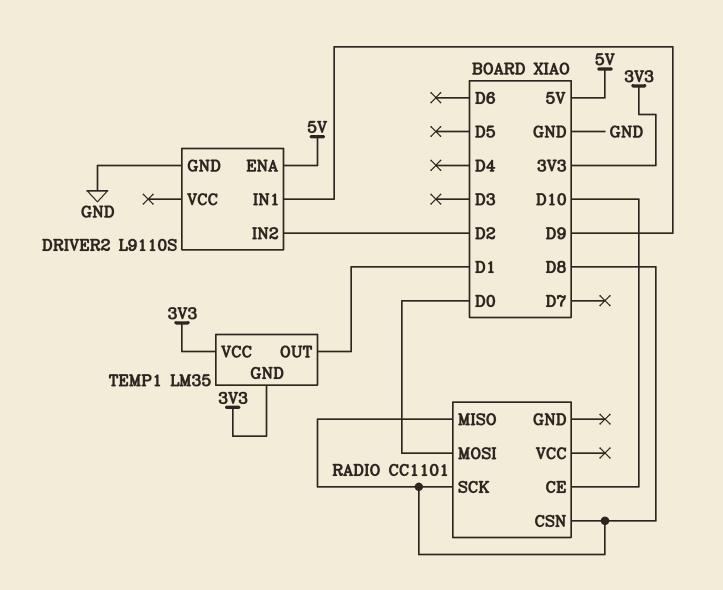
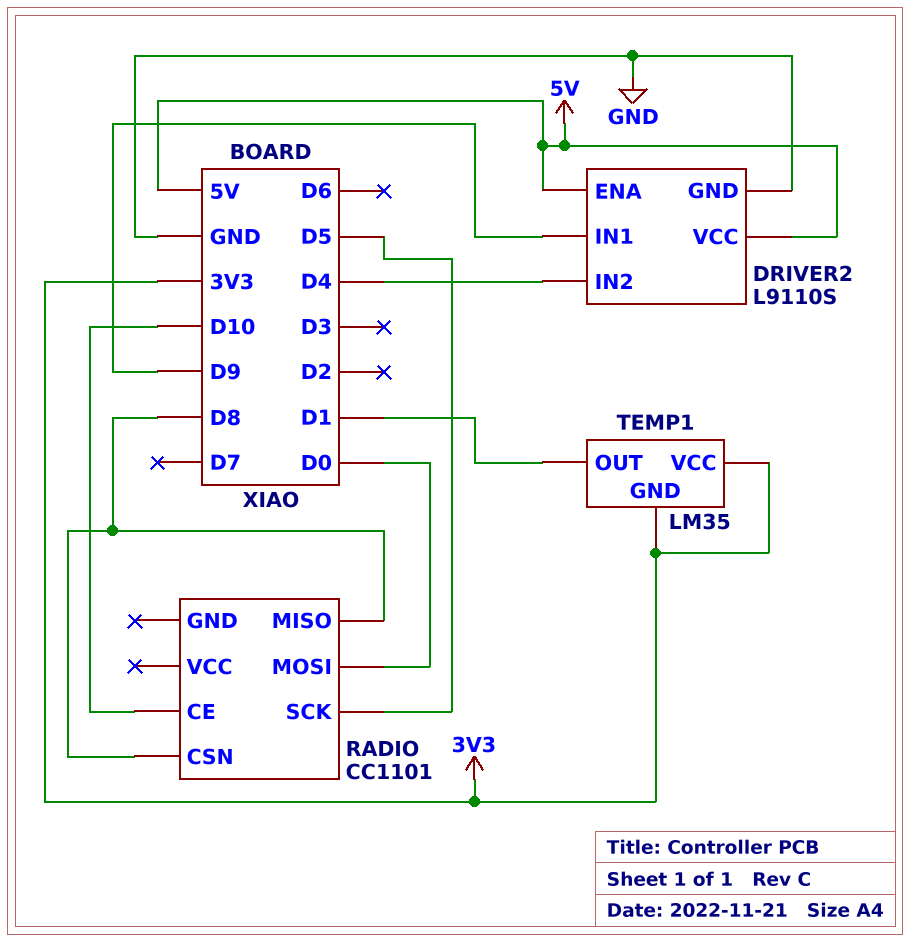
DRIVER2 pin IN2: D2 -> D4
DRIVER2 pin VCC: none -> 5V
RADIO pin SCK: D8 -> D5

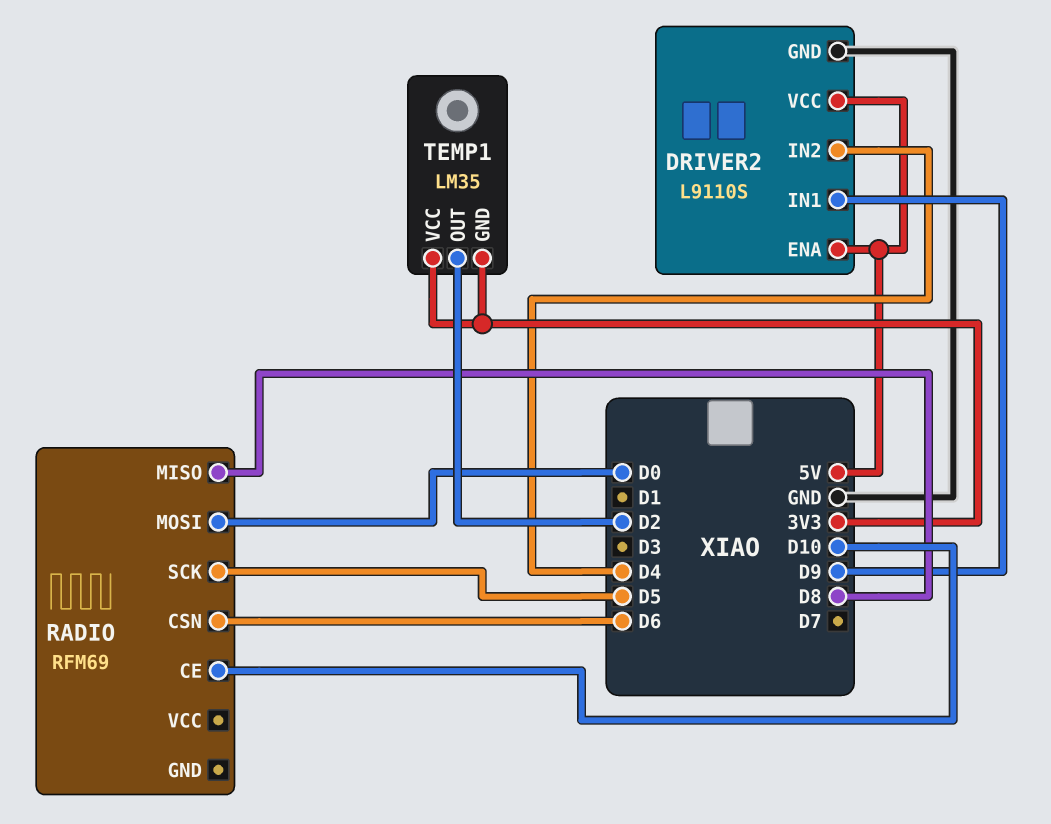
RADIO: CC1101 -> RFM69
RADIO pin CSN: D8 -> D6
TEMP1 pin OUT: D1 -> D2

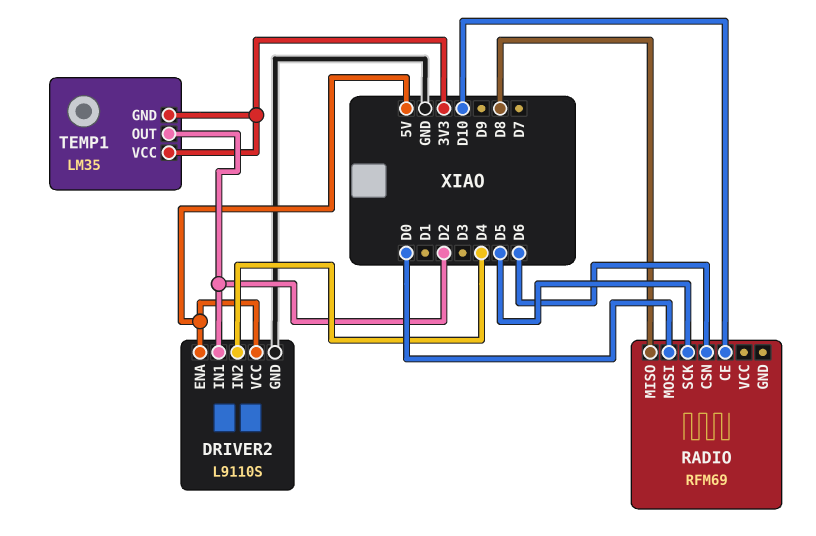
DRIVER2 pin IN1: D9 -> D2

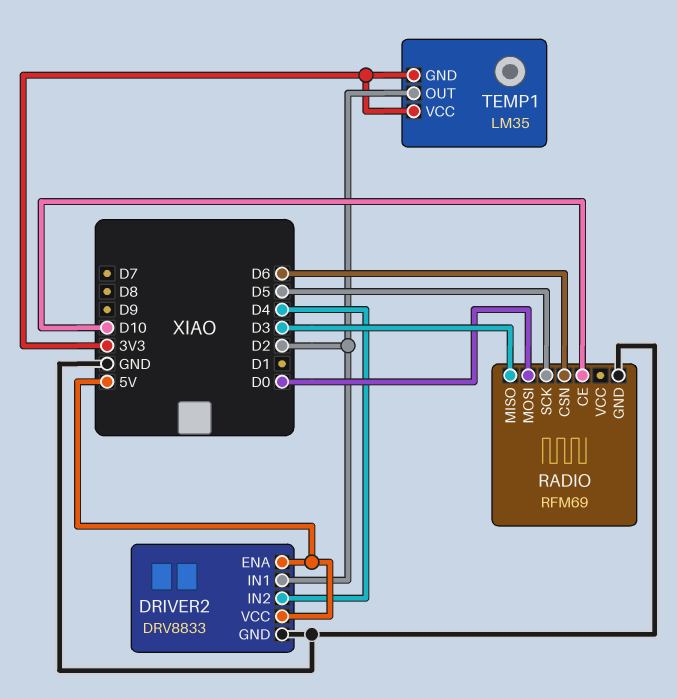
DRIVER2: L9110S -> DRV8833
RADIO pin GND: none -> GND
RADIO pin MISO: D8 -> D3

